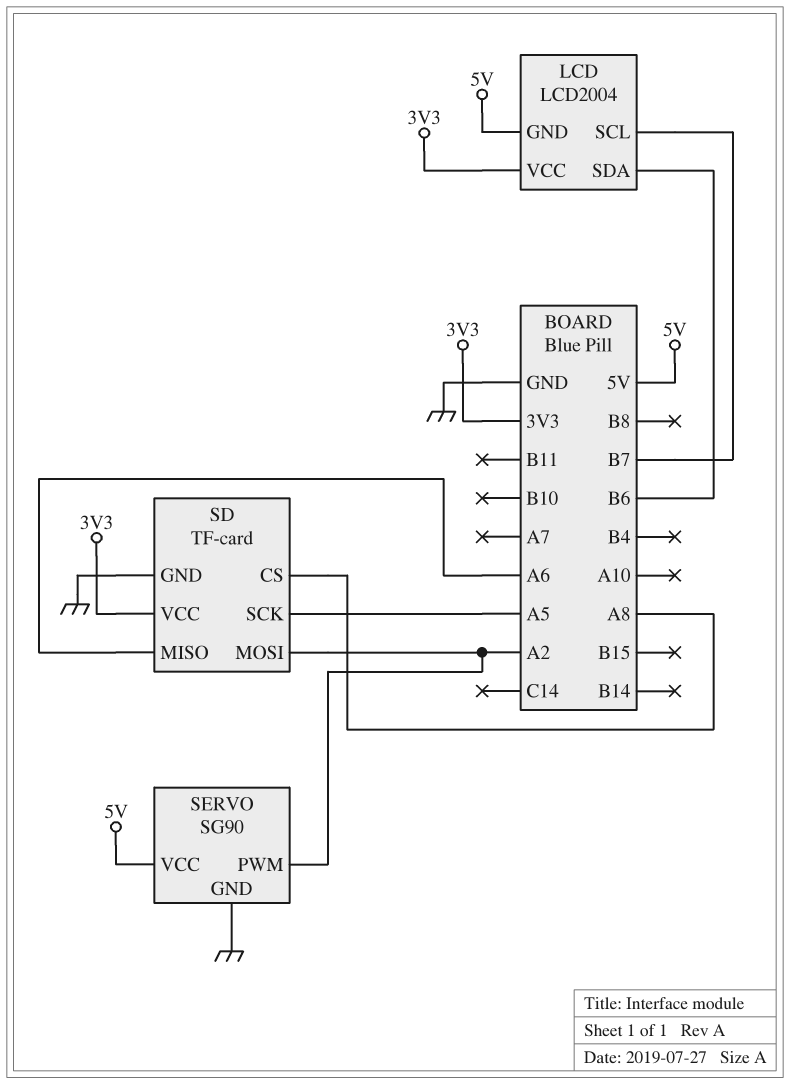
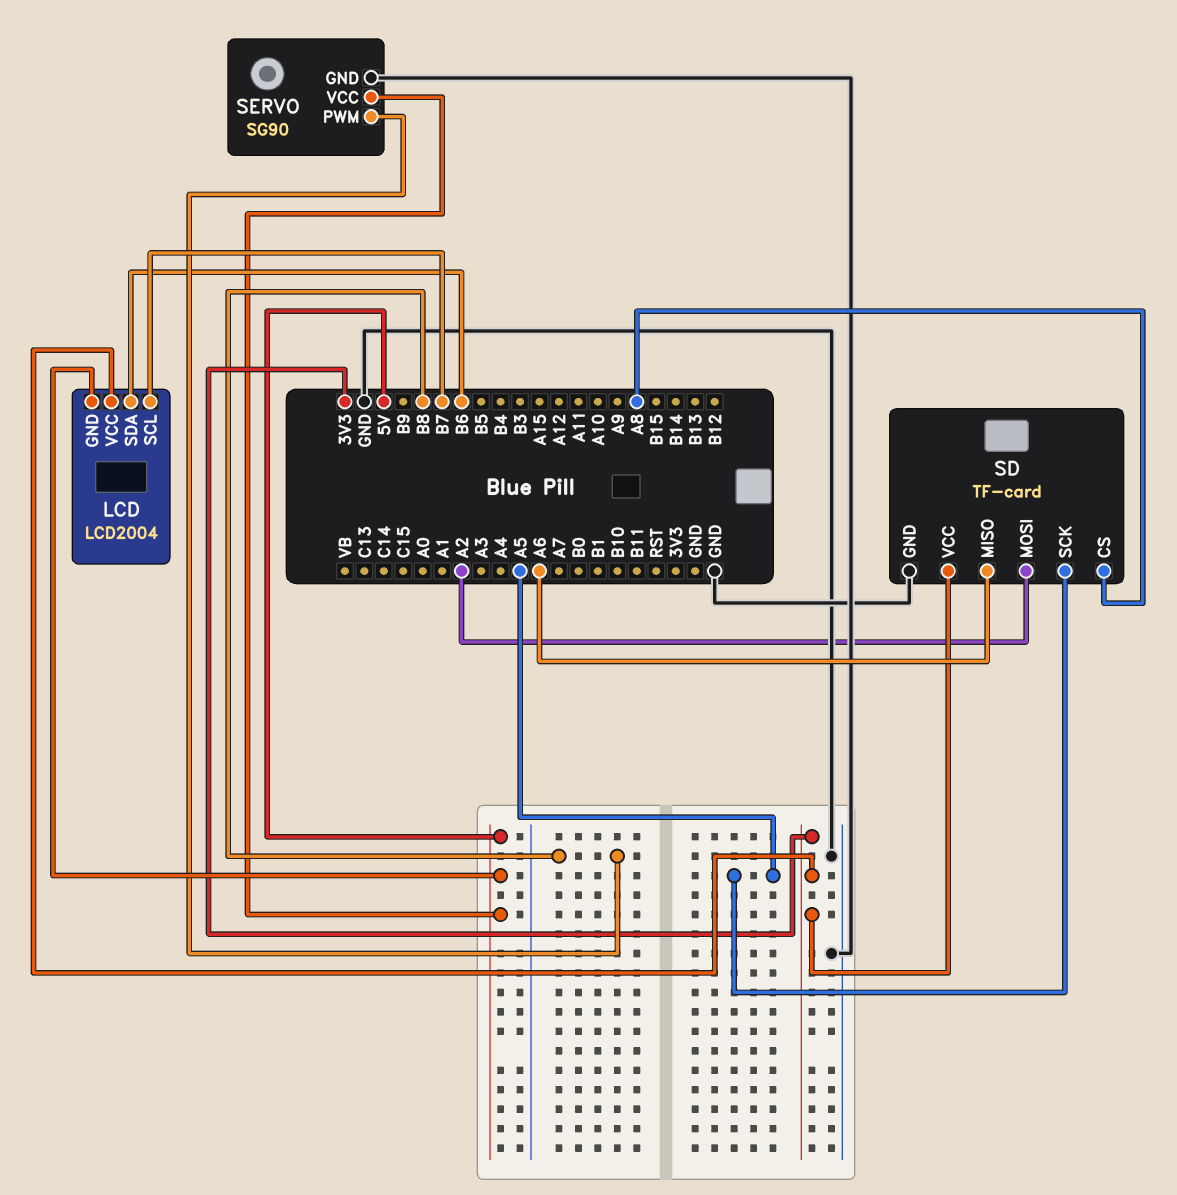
SERVO pin PWM: A2 -> B8

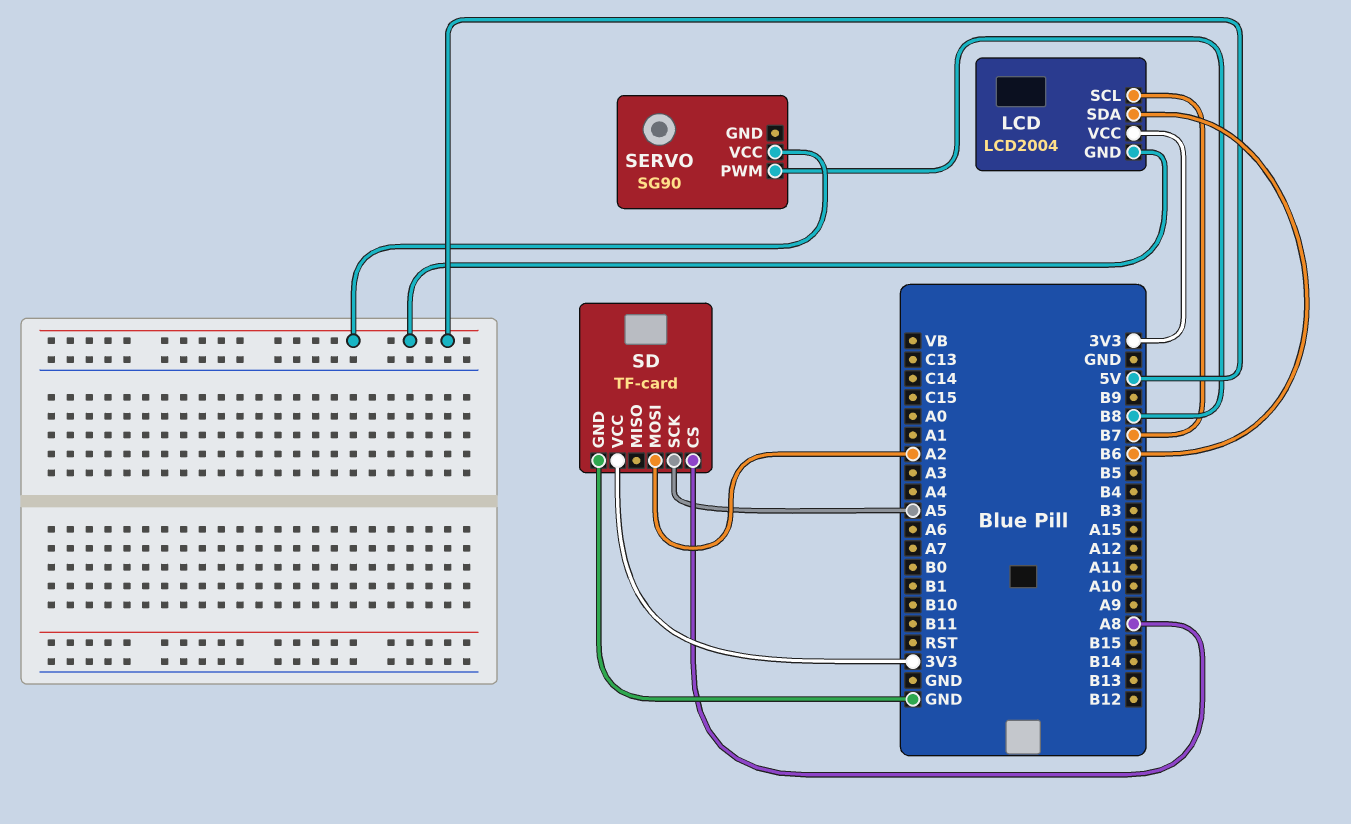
SD pin MISO: A6 -> none
SERVO pin GND: GND -> none

